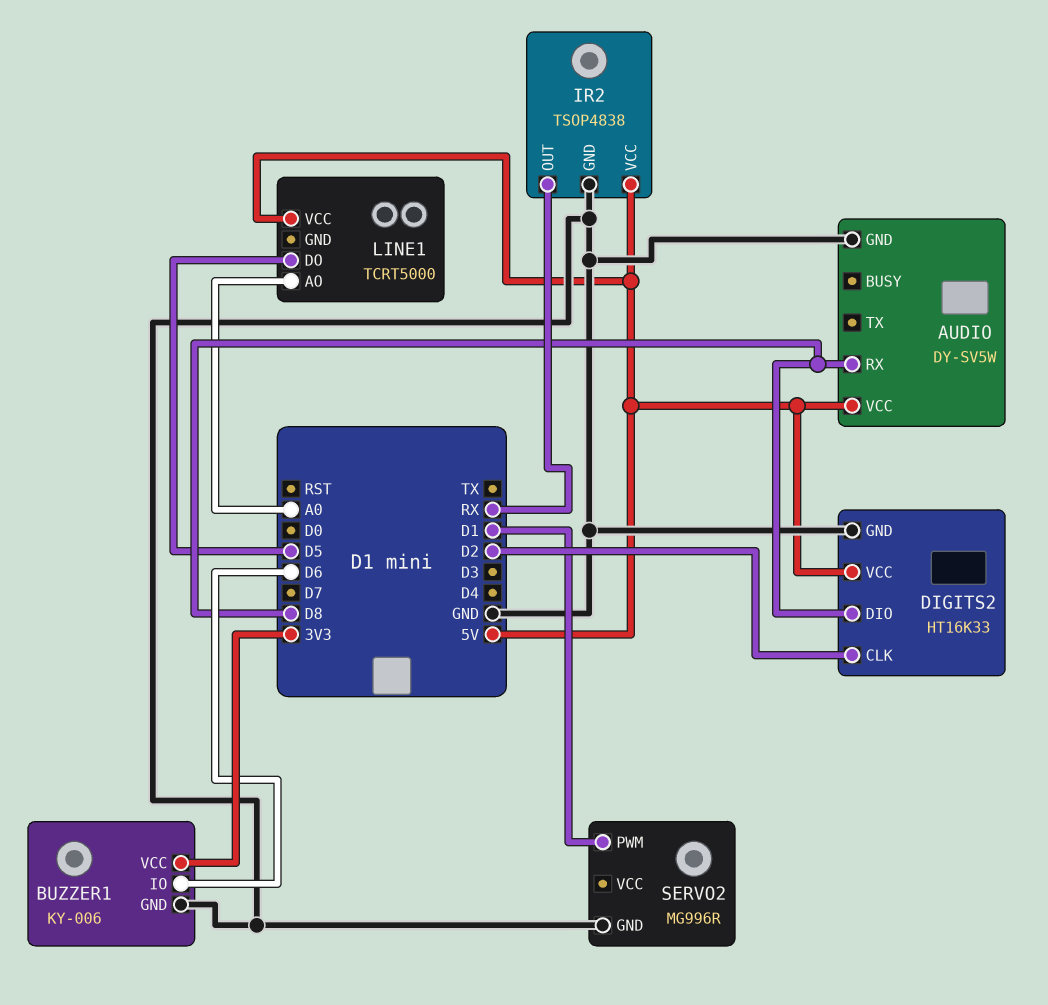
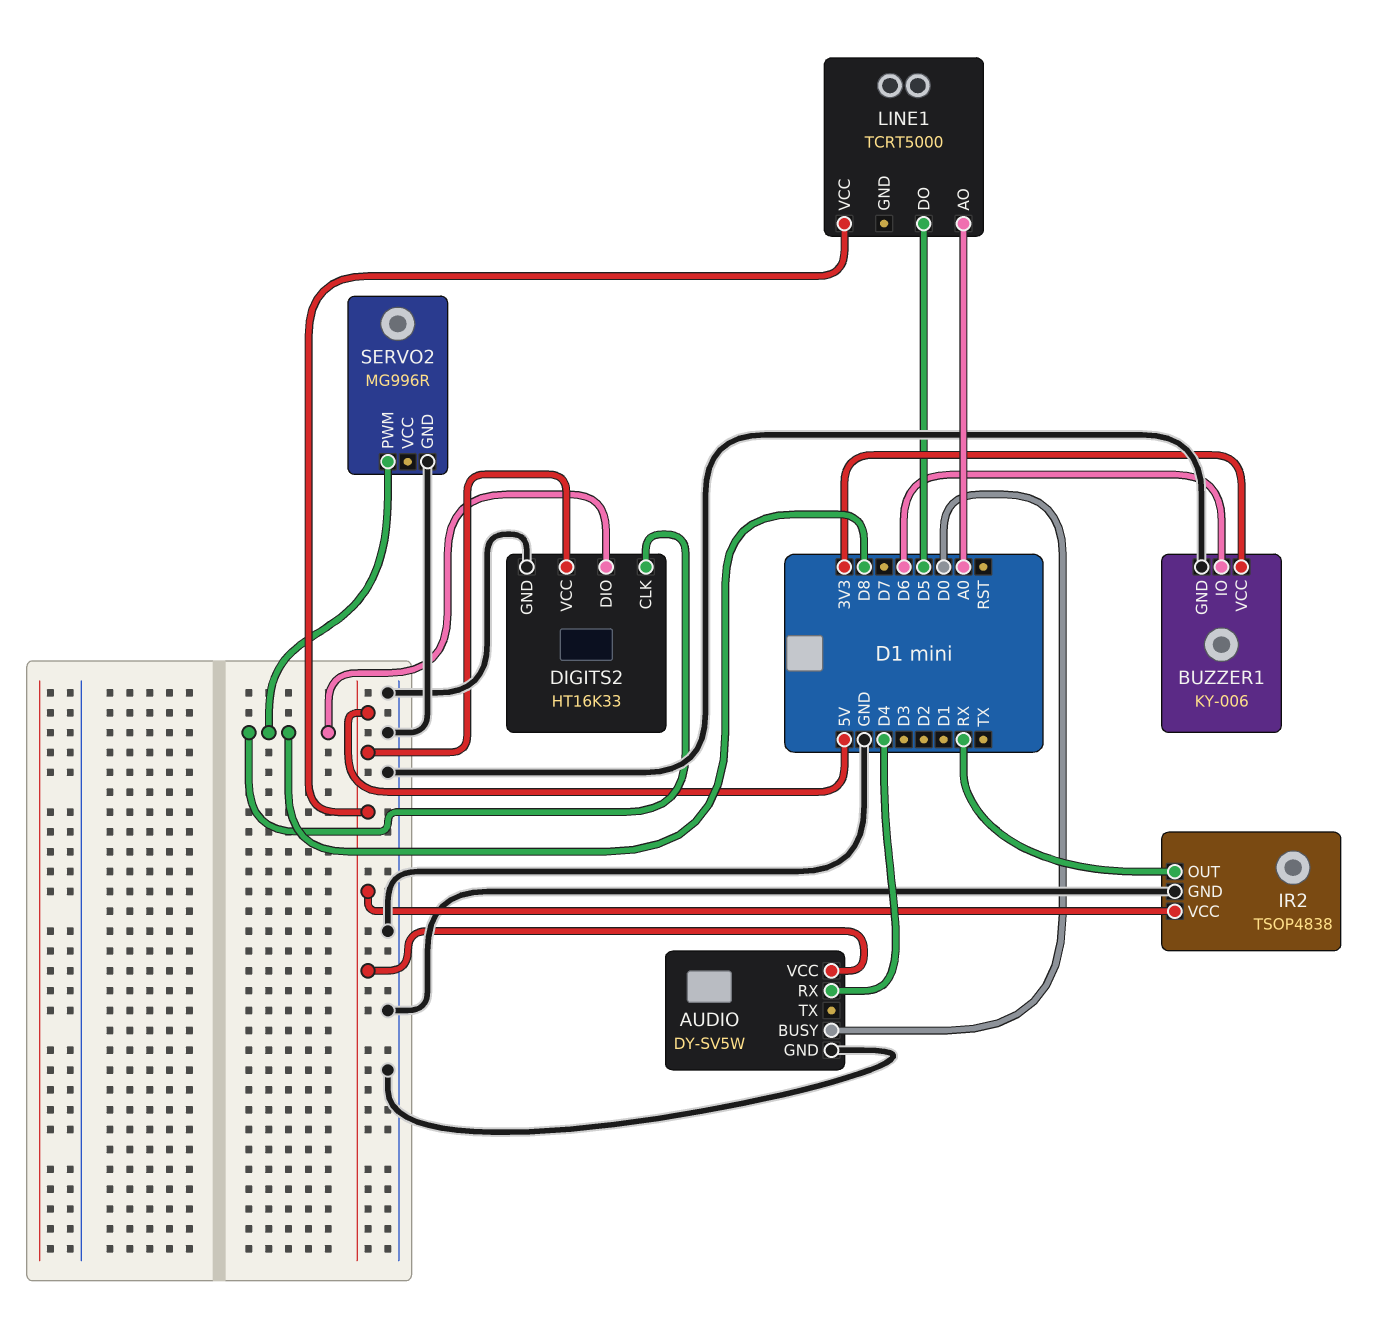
AUDIO pin BUSY: none -> D0
AUDIO pin RX: D8 -> D4
DIGITS2 pin CLK: D2 -> D8
SERVO2 pin PWM: D1 -> D8

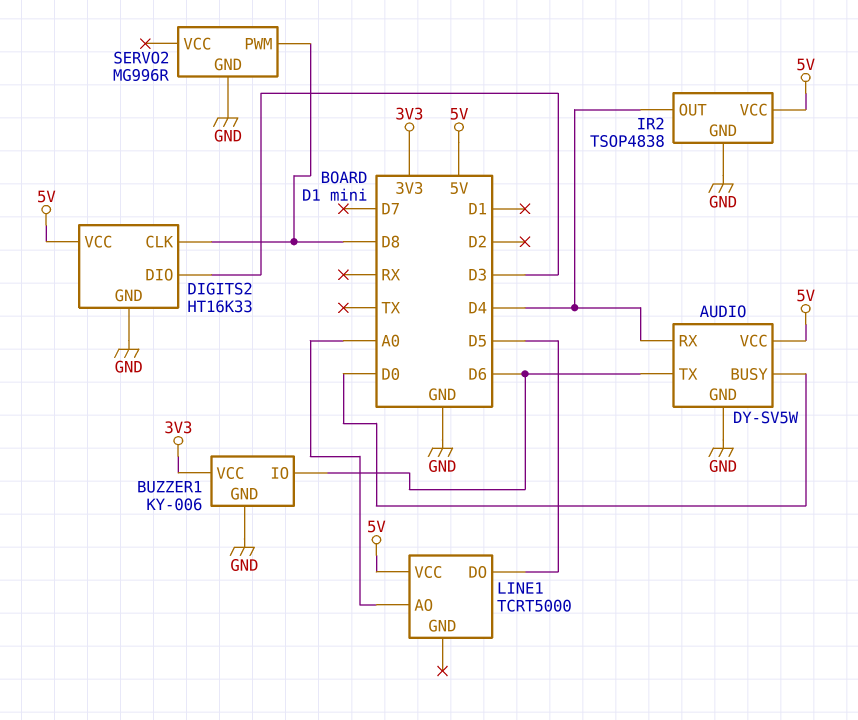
AUDIO pin TX: none -> D6
DIGITS2 pin DIO: D8 -> D3
IR2 pin OUT: RX -> D4

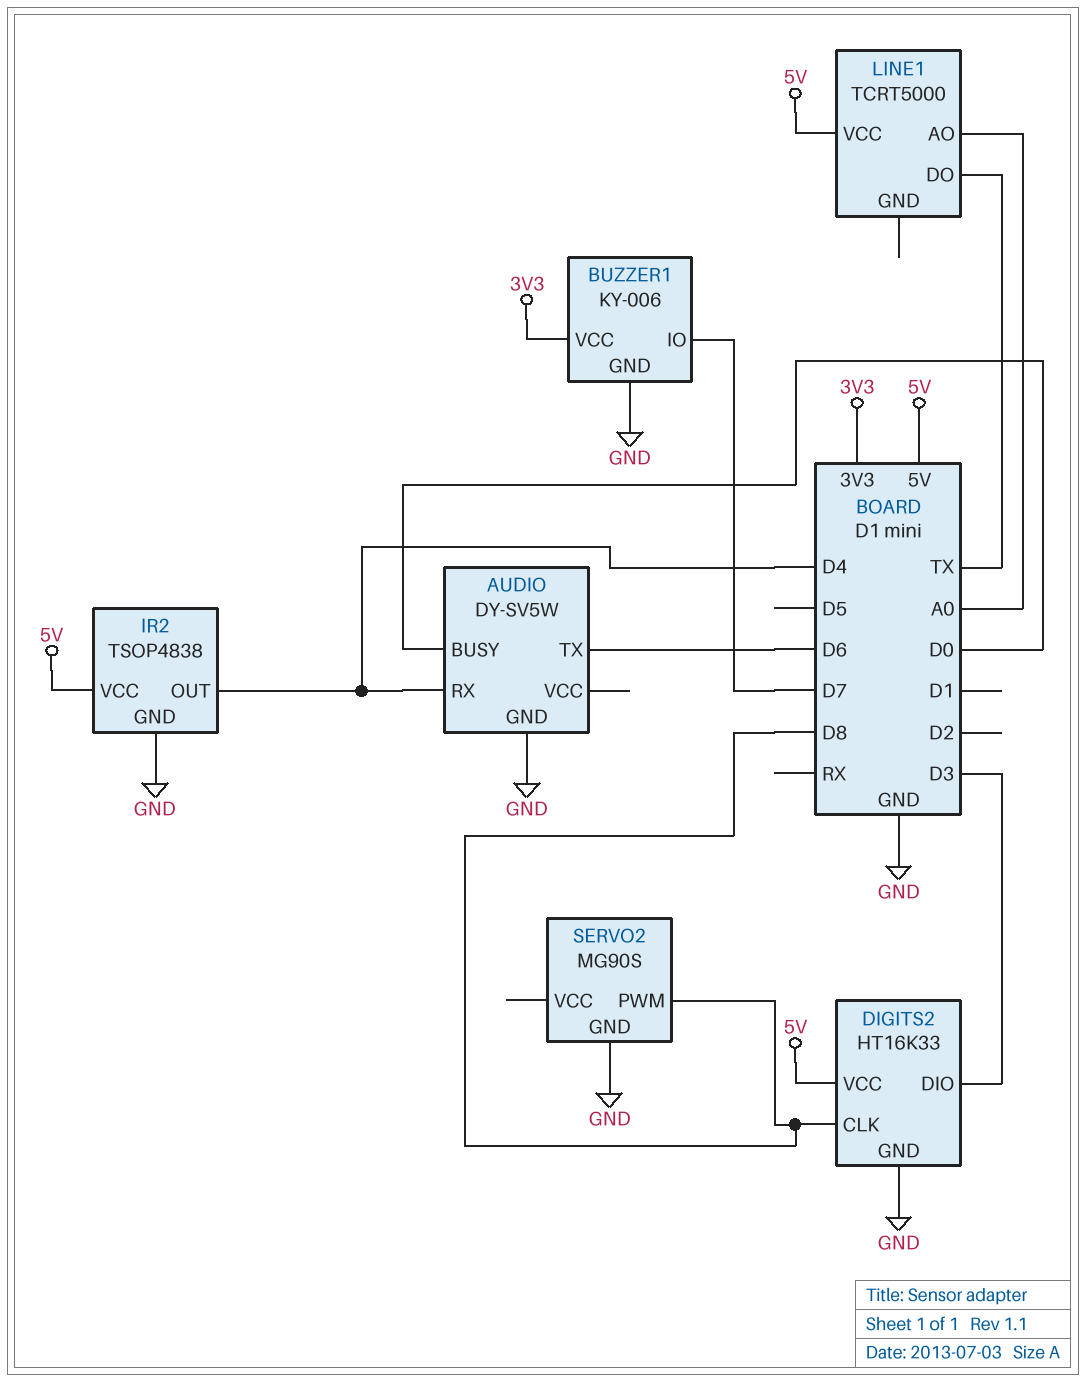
AUDIO pin VCC: 5V -> none
BUZZER1 pin IO: D6 -> D7
LINE1 pin DO: D5 -> TX
SERVO2: MG996R -> MG90S

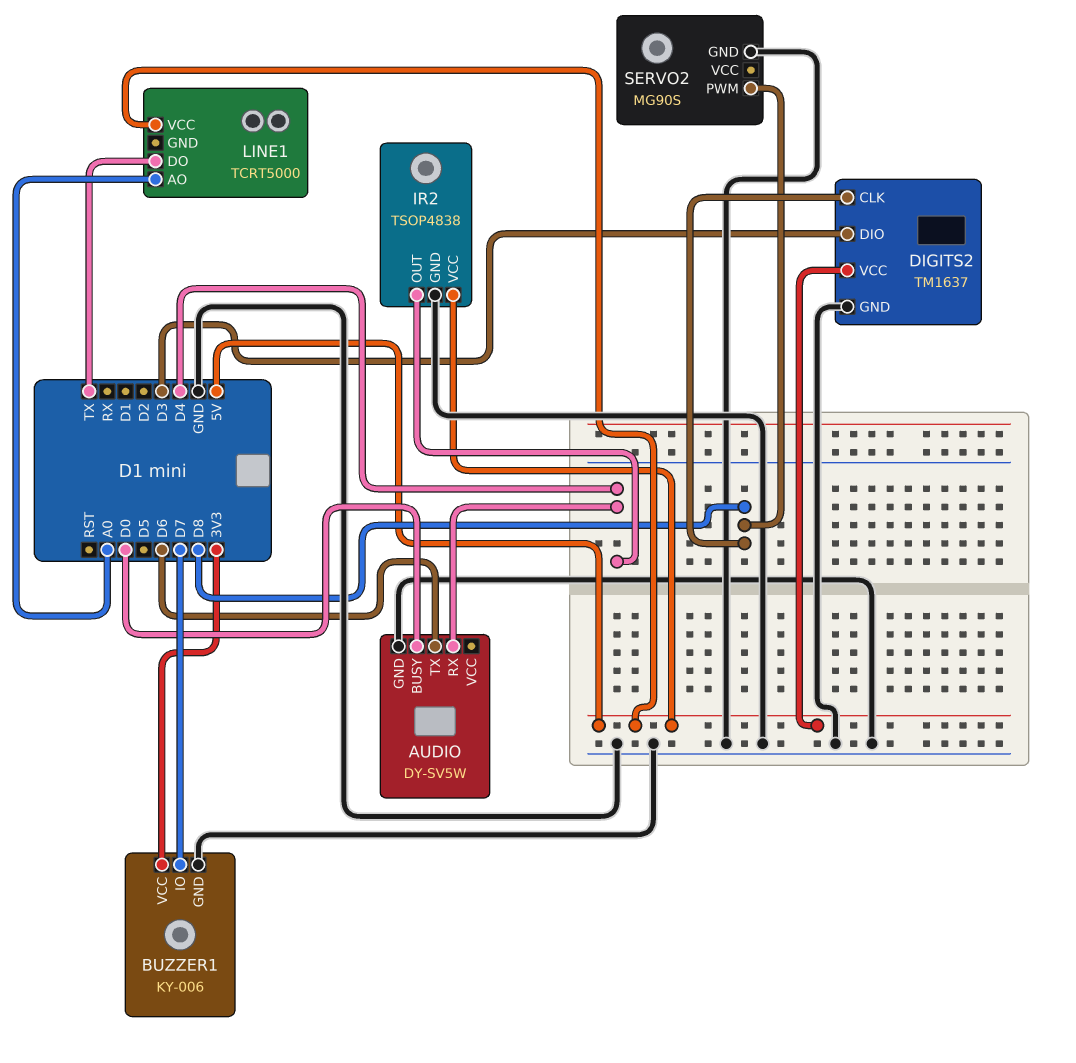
DIGITS2: HT16K33 -> TM1637

